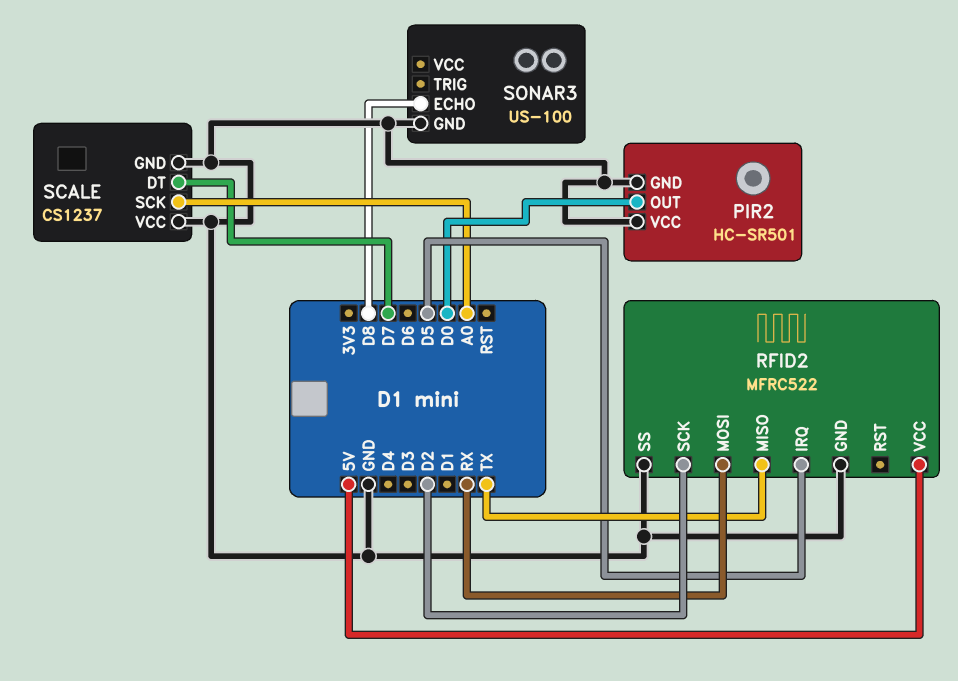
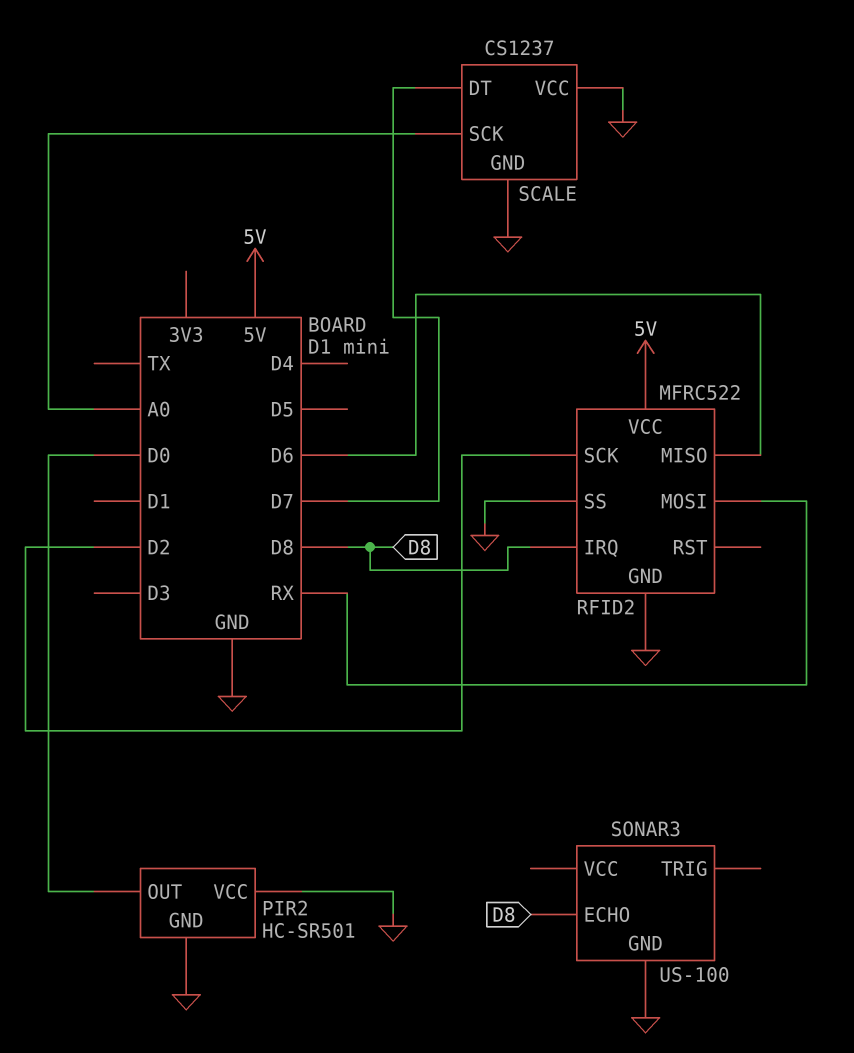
RFID2 pin IRQ: D5 -> D8
RFID2 pin MISO: TX -> D6

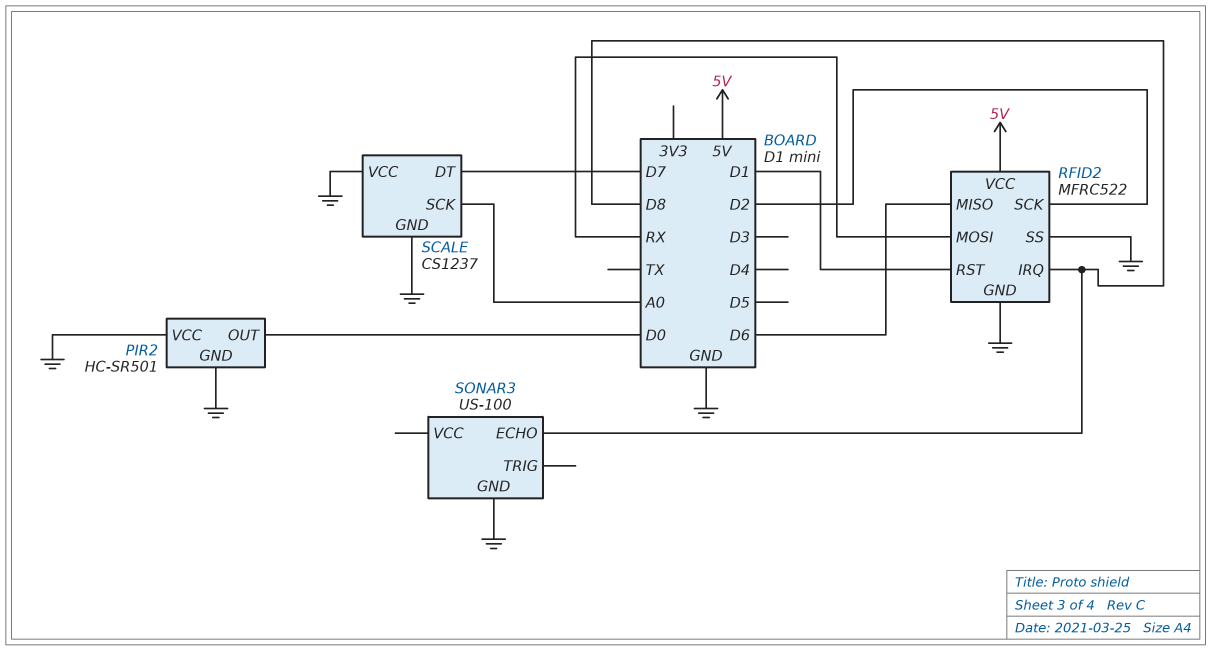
RFID2 pin RST: none -> D1

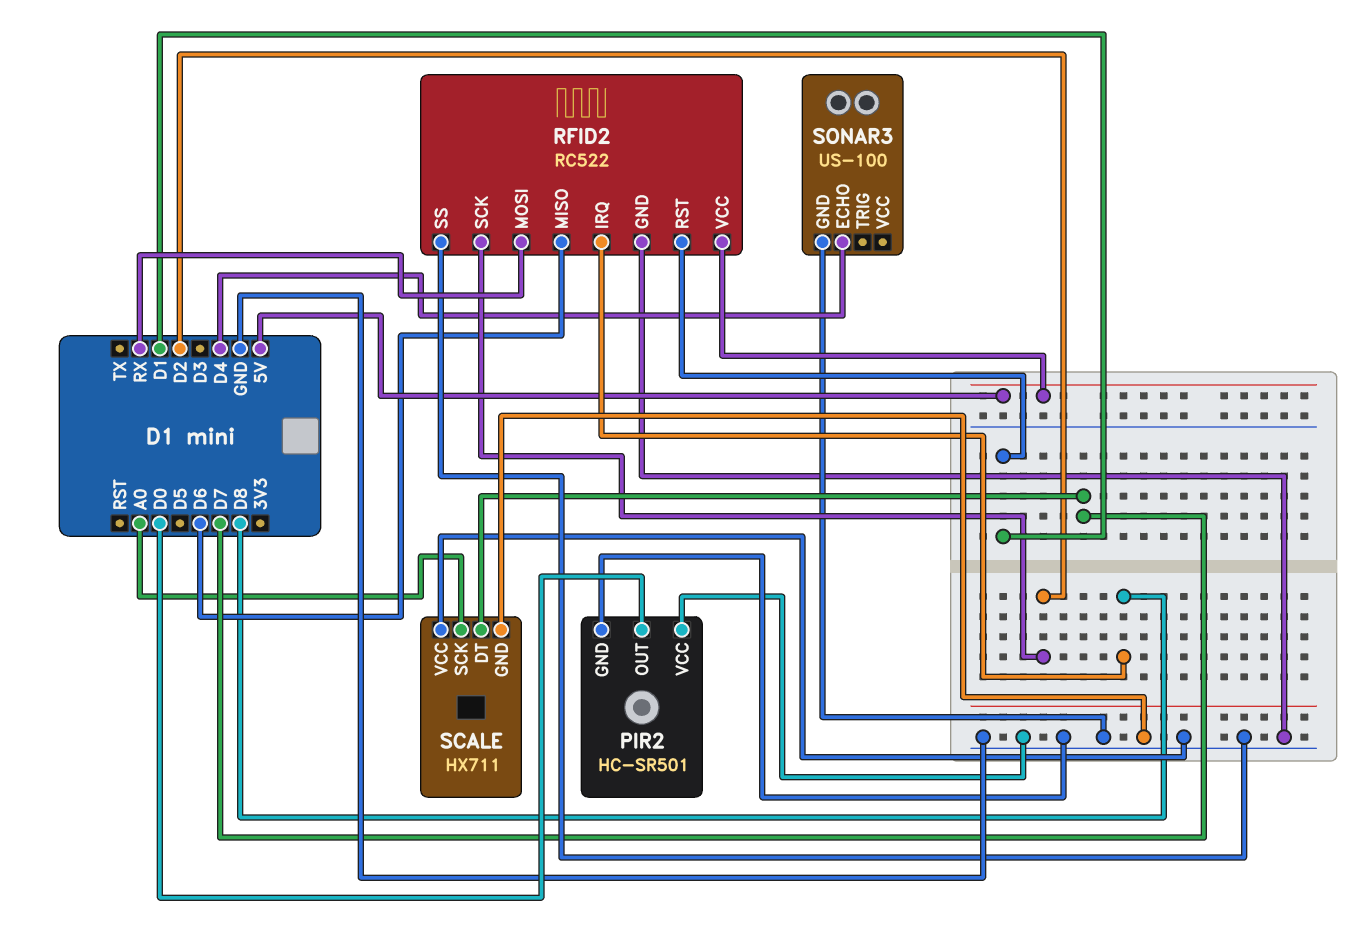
RFID2: MFRC522 -> RC522
SCALE: CS1237 -> HX711
SONAR3 pin ECHO: D8 -> D4

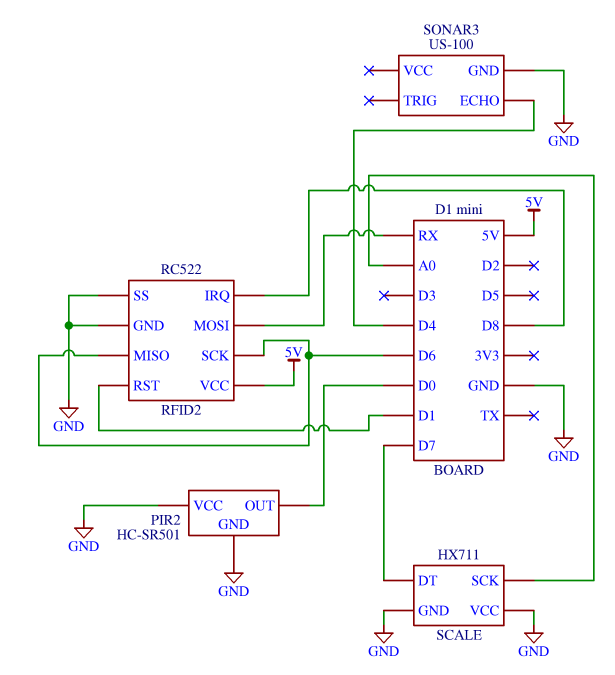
RFID2 pin SCK: D2 -> D6

